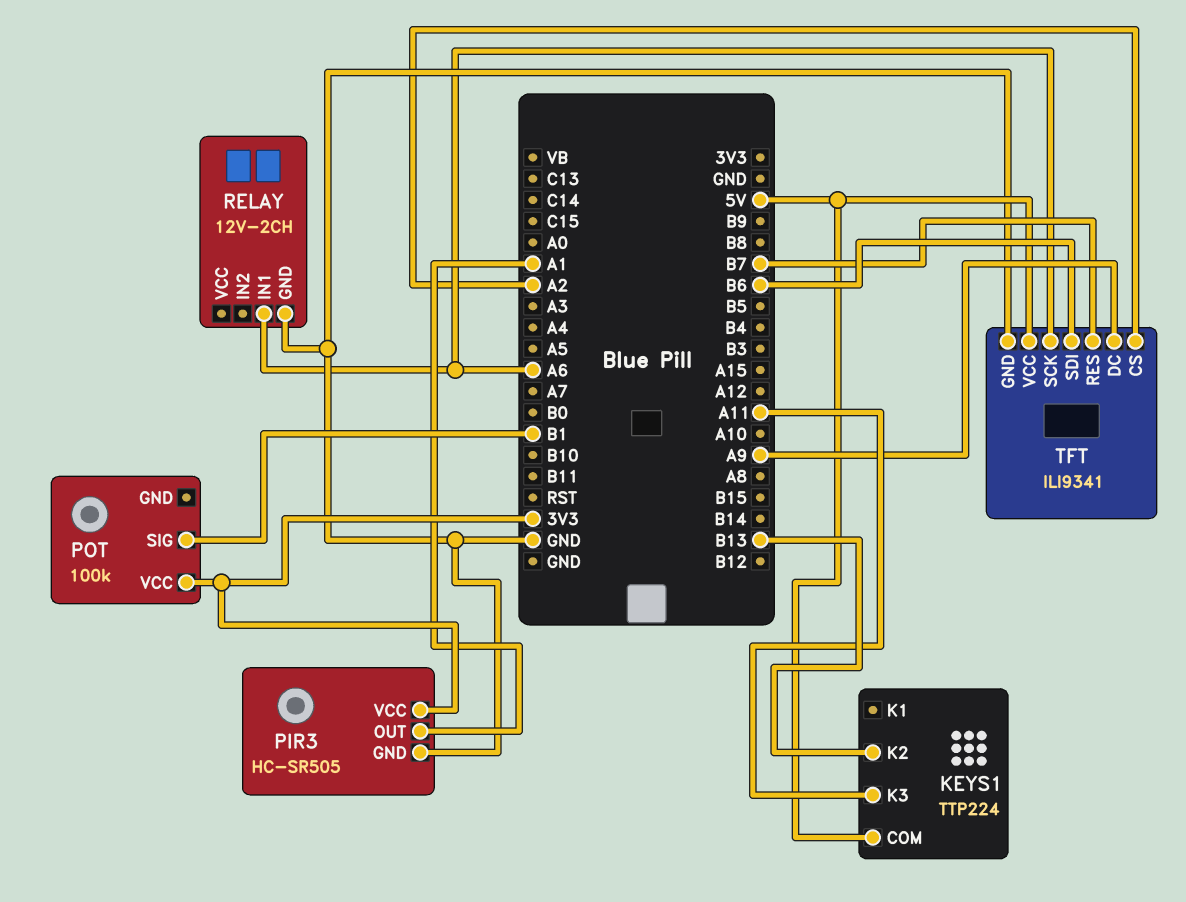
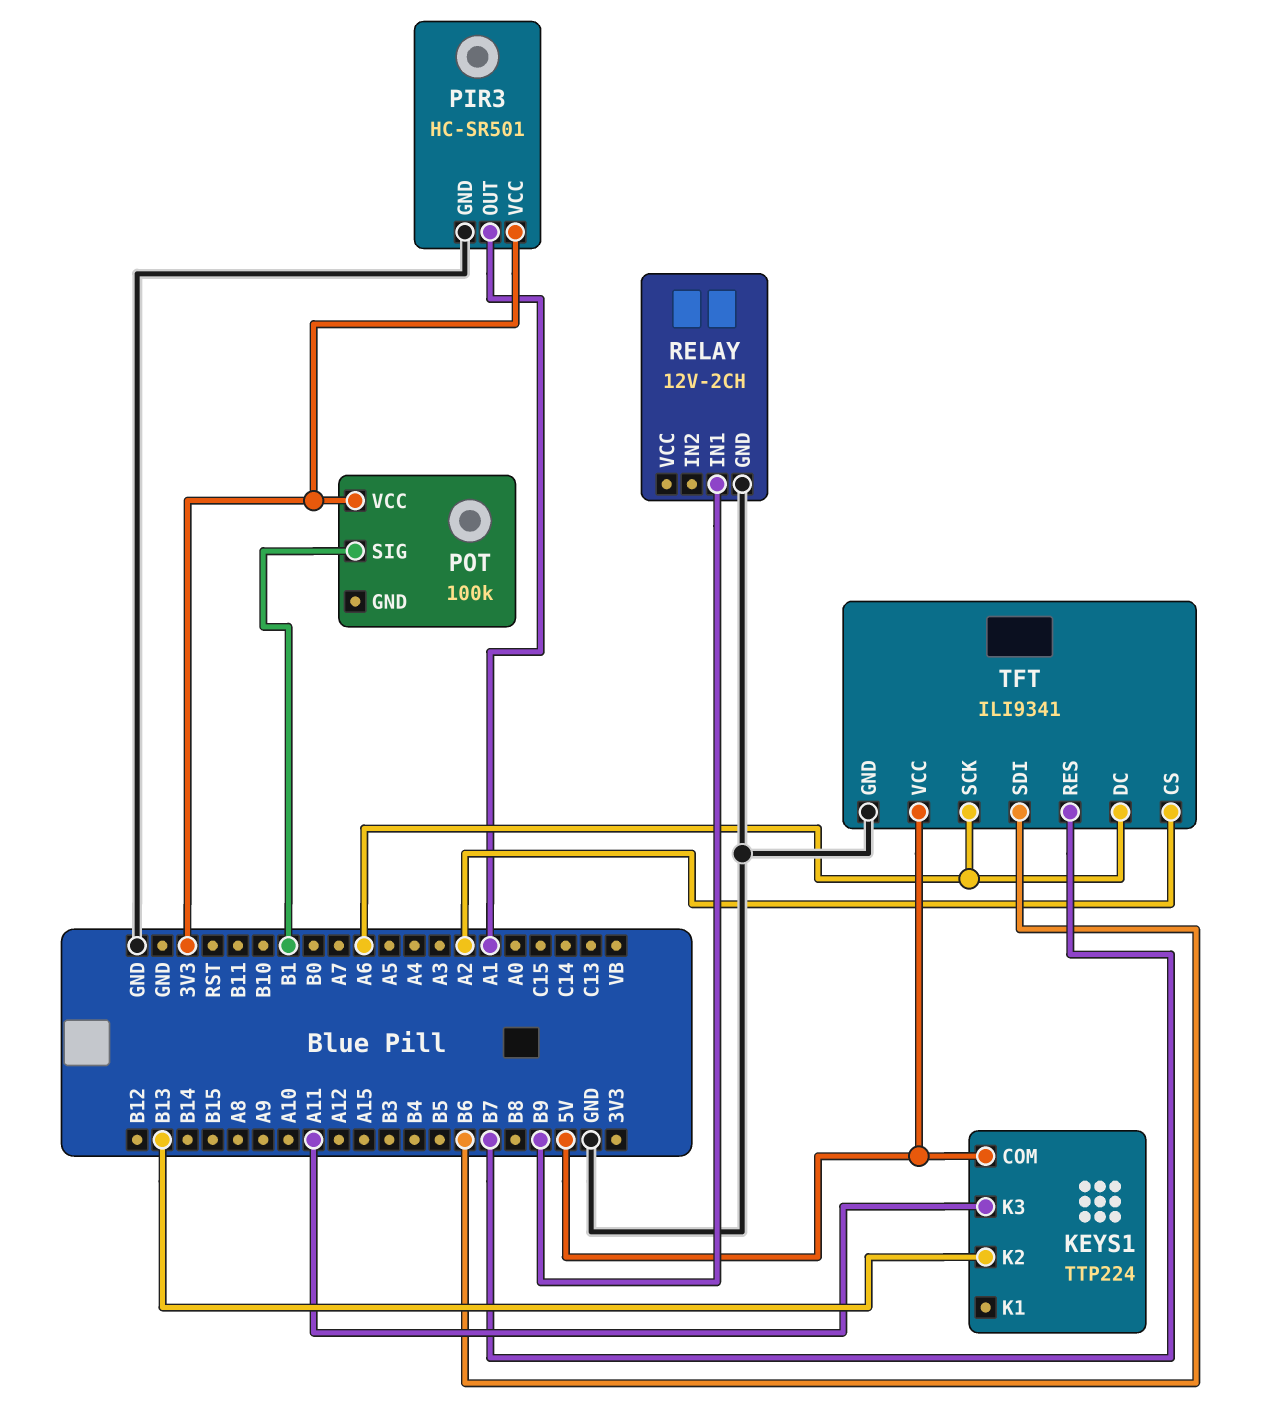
PIR3: HC-SR505 -> HC-SR501
RELAY pin IN1: A6 -> B9
TFT pin DC: A9 -> A6

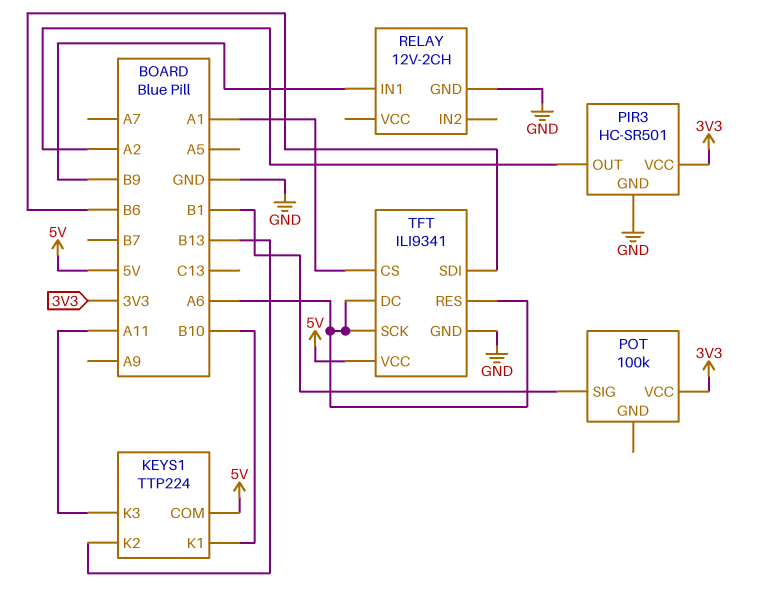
KEYS1 pin K1: none -> B10
PIR3 pin OUT: A1 -> A2
TFT pin CS: A2 -> A1
TFT pin RES: B7 -> A6

